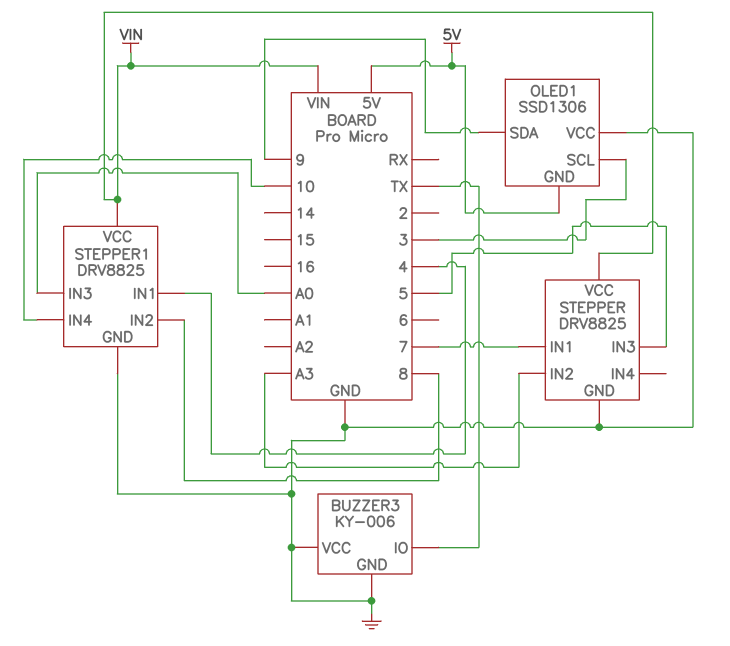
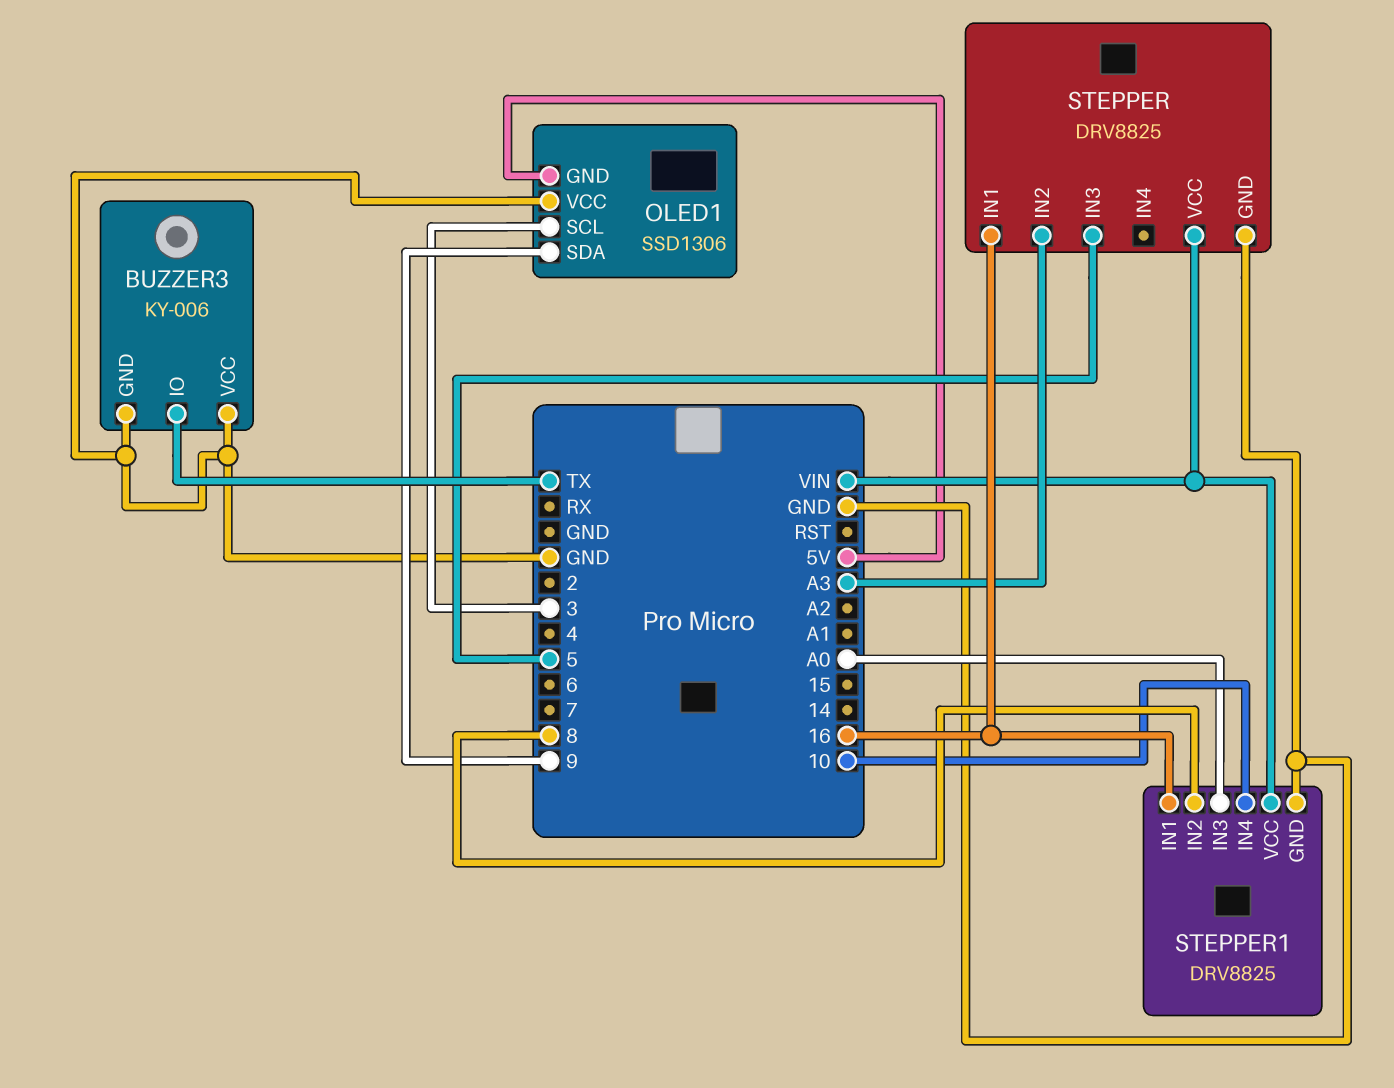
STEPPER pin IN1: 7 -> 16
STEPPER1 pin IN1: 4 -> 16

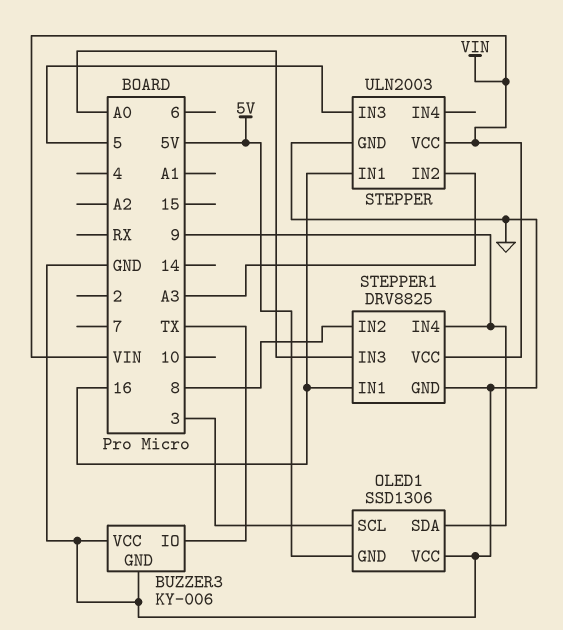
STEPPER: DRV8825 -> ULN2003
STEPPER1 pin IN4: 10 -> 9

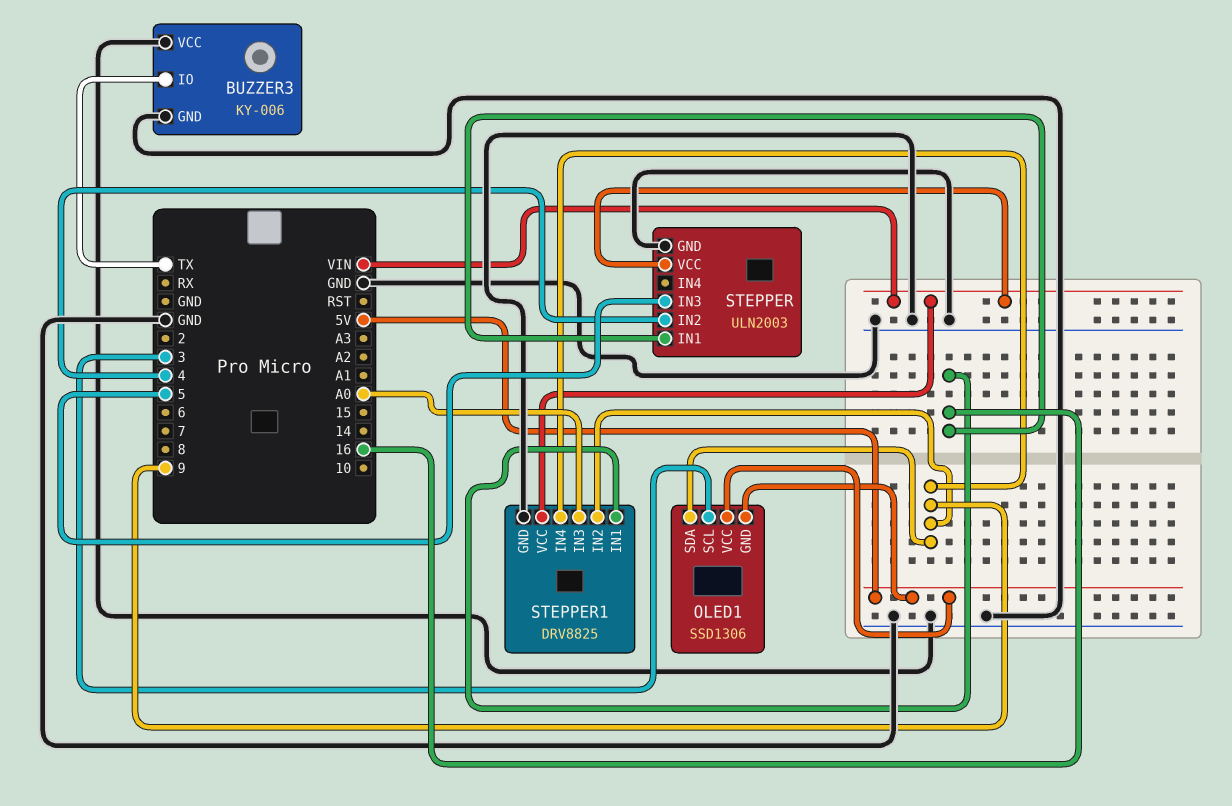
OLED1 pin VCC: GND -> 5V
STEPPER pin IN2: A3 -> 4
STEPPER1 pin IN2: 8 -> 9

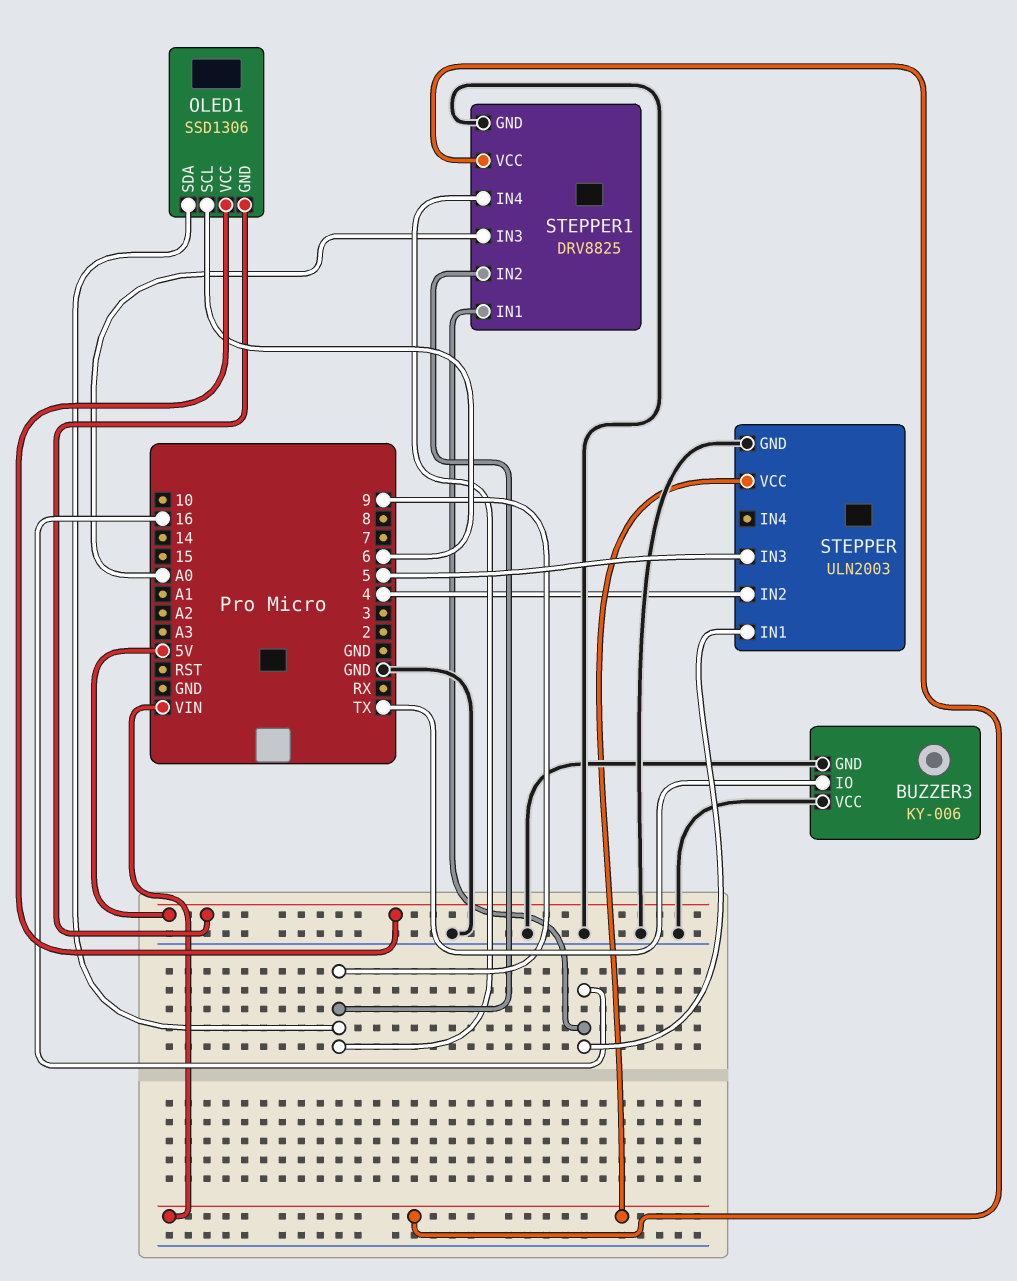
OLED1 pin SCL: 3 -> 6

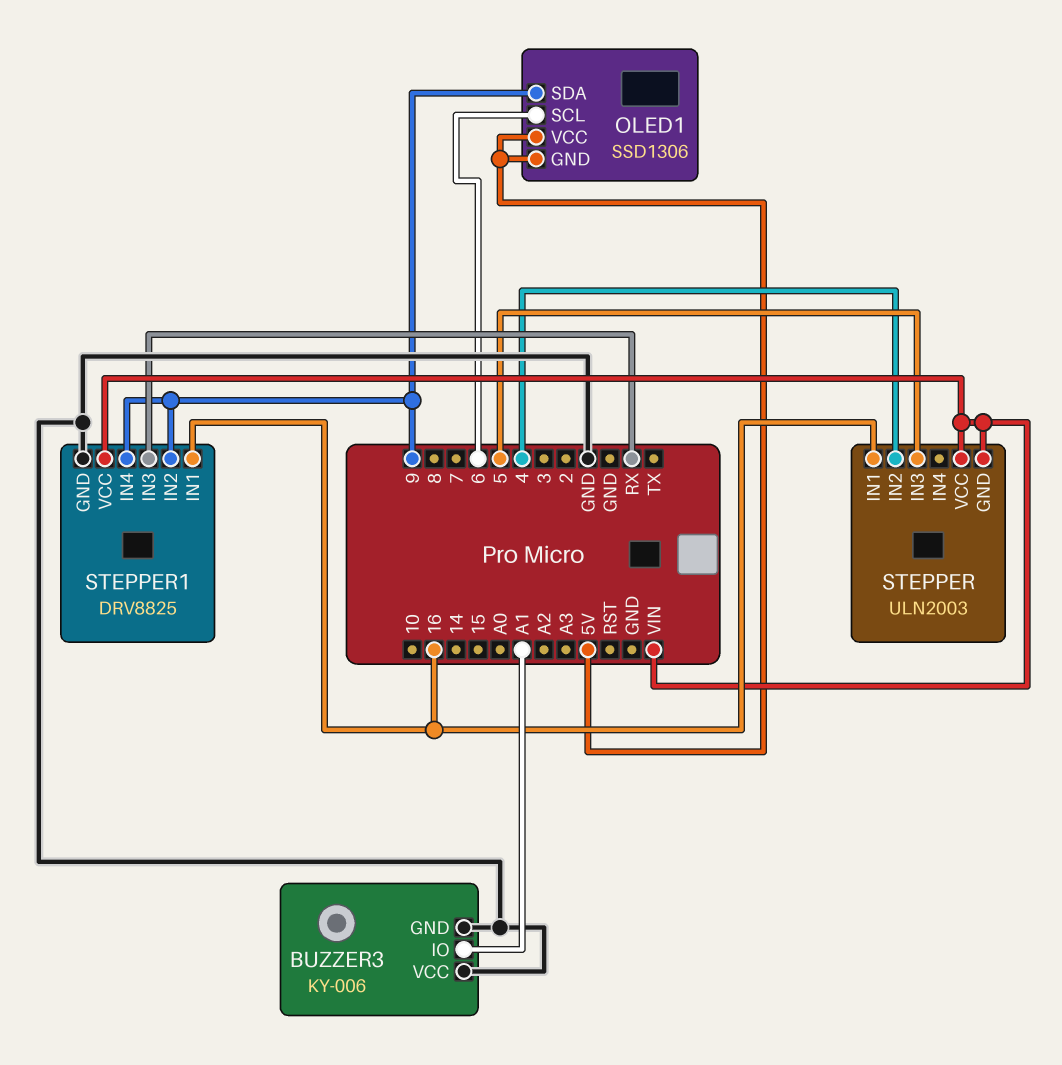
BUZZER3 pin IO: TX -> A1
STEPPER pin GND: GND -> VIN
STEPPER1 pin IN3: A0 -> RX

